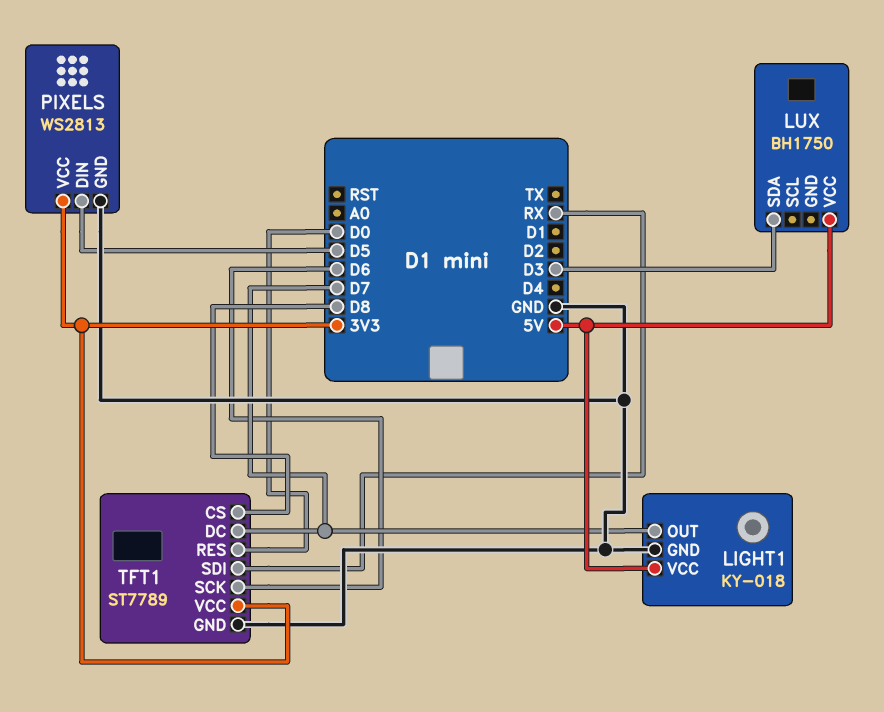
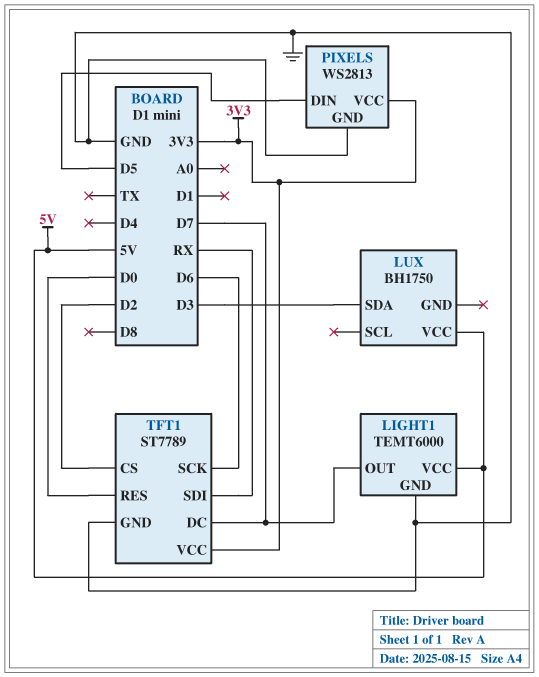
LIGHT1: KY-018 -> TEMT6000
TFT1 pin CS: D8 -> D2

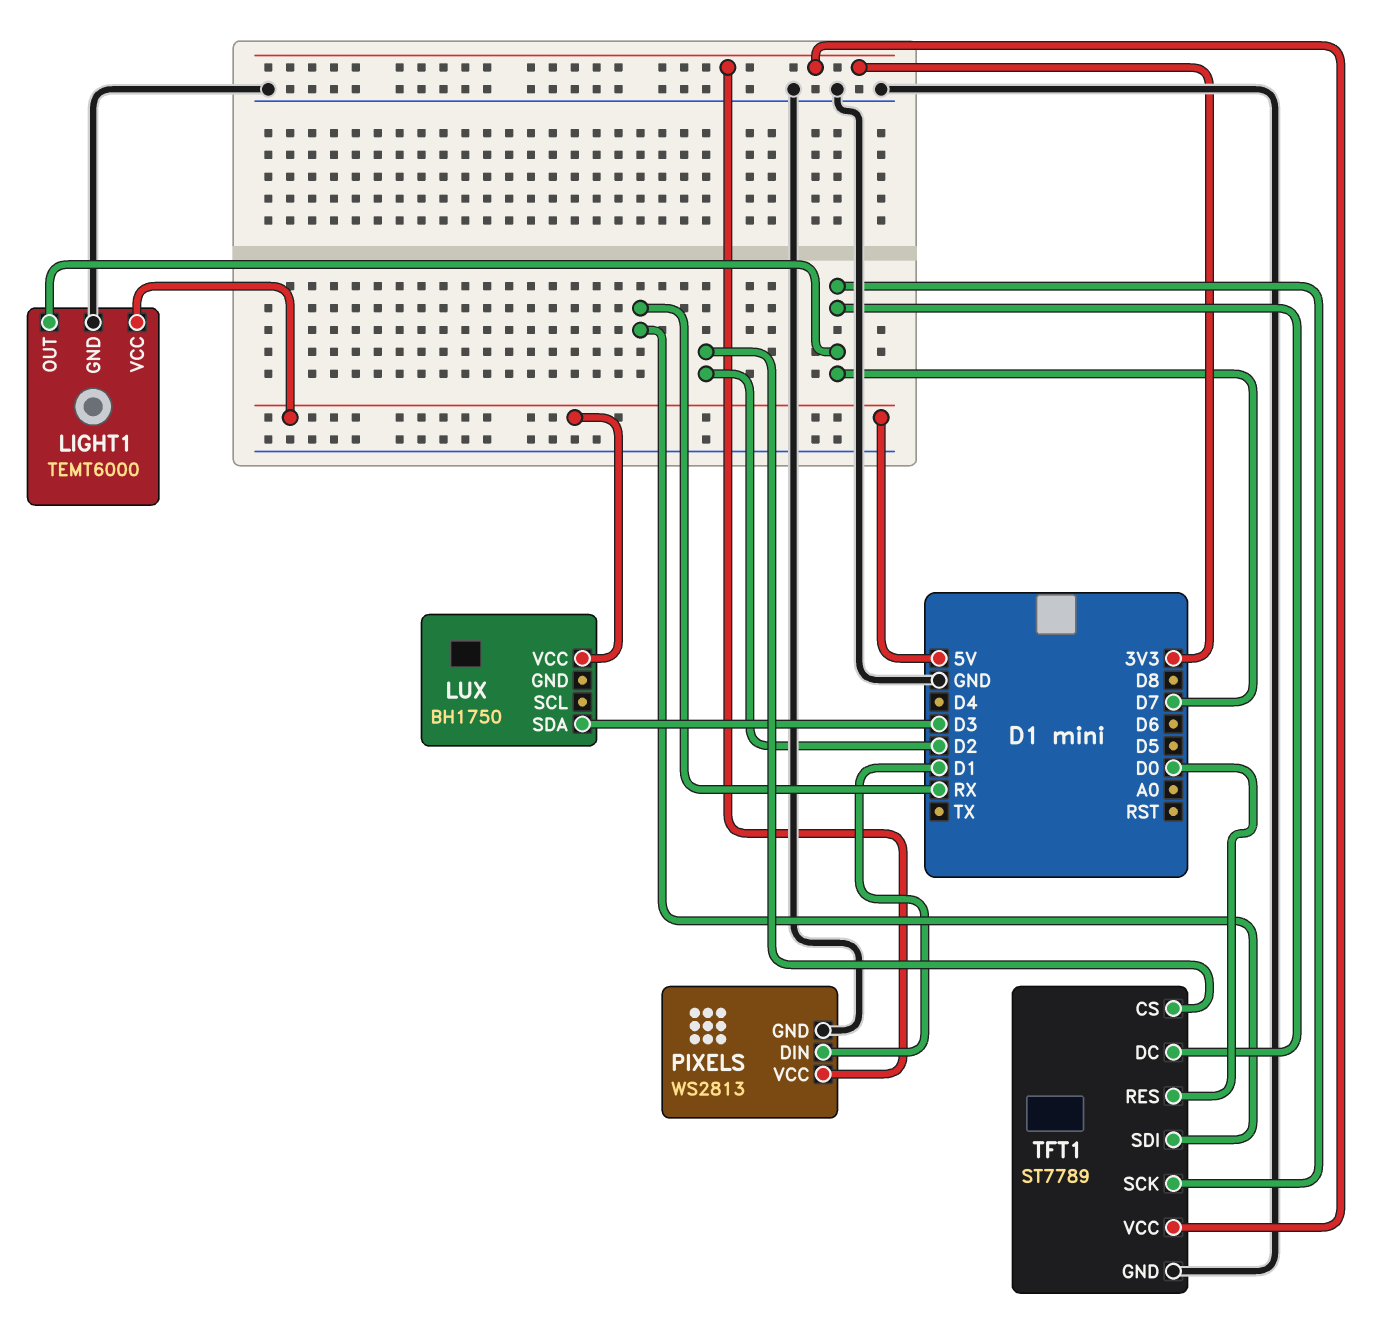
PIXELS pin DIN: D5 -> D1
TFT1 pin SCK: D6 -> D7

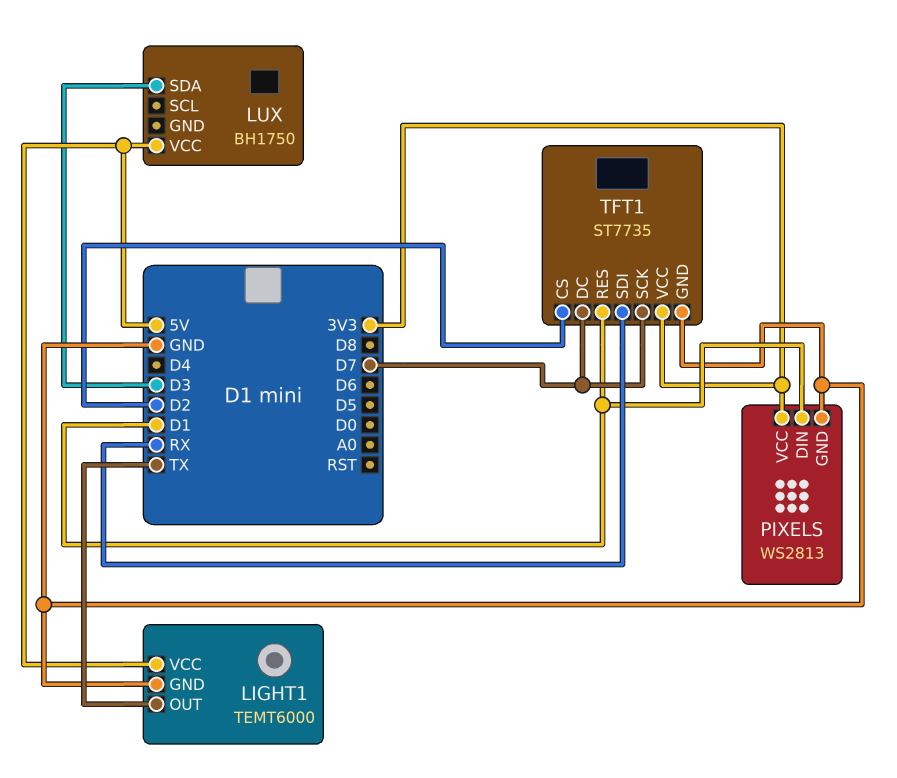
LIGHT1 pin OUT: D7 -> TX
TFT1: ST7789 -> ST7735
TFT1 pin RES: D0 -> D1

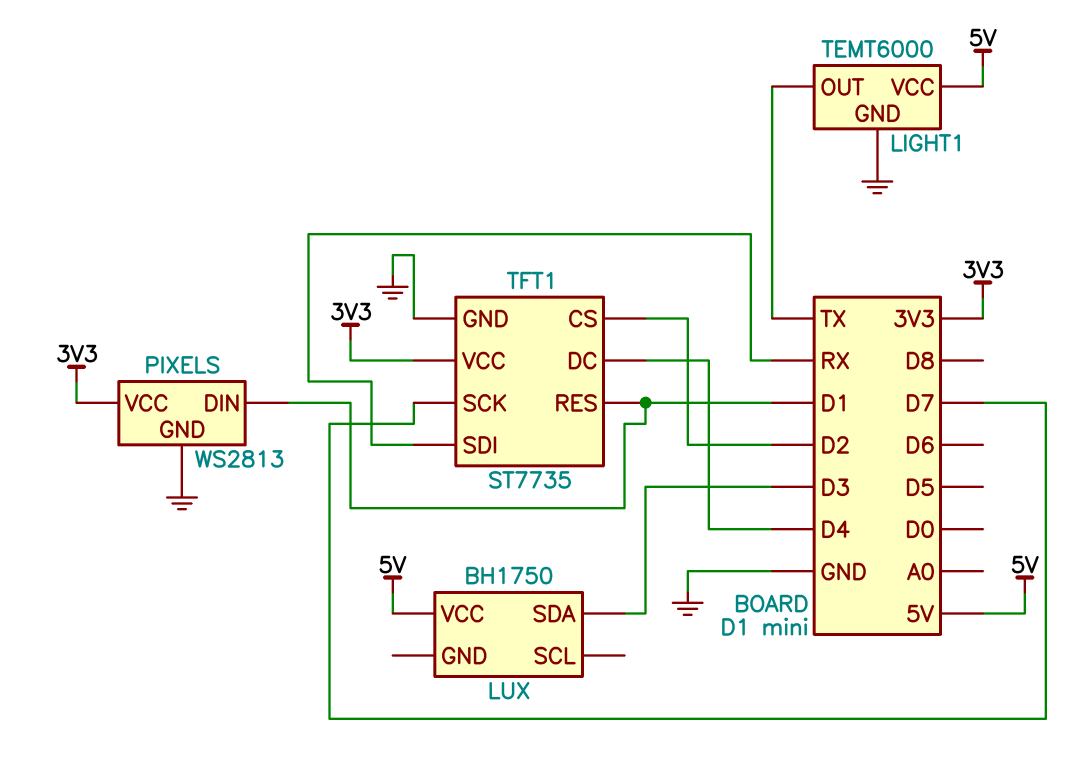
TFT1 pin DC: D7 -> D4

